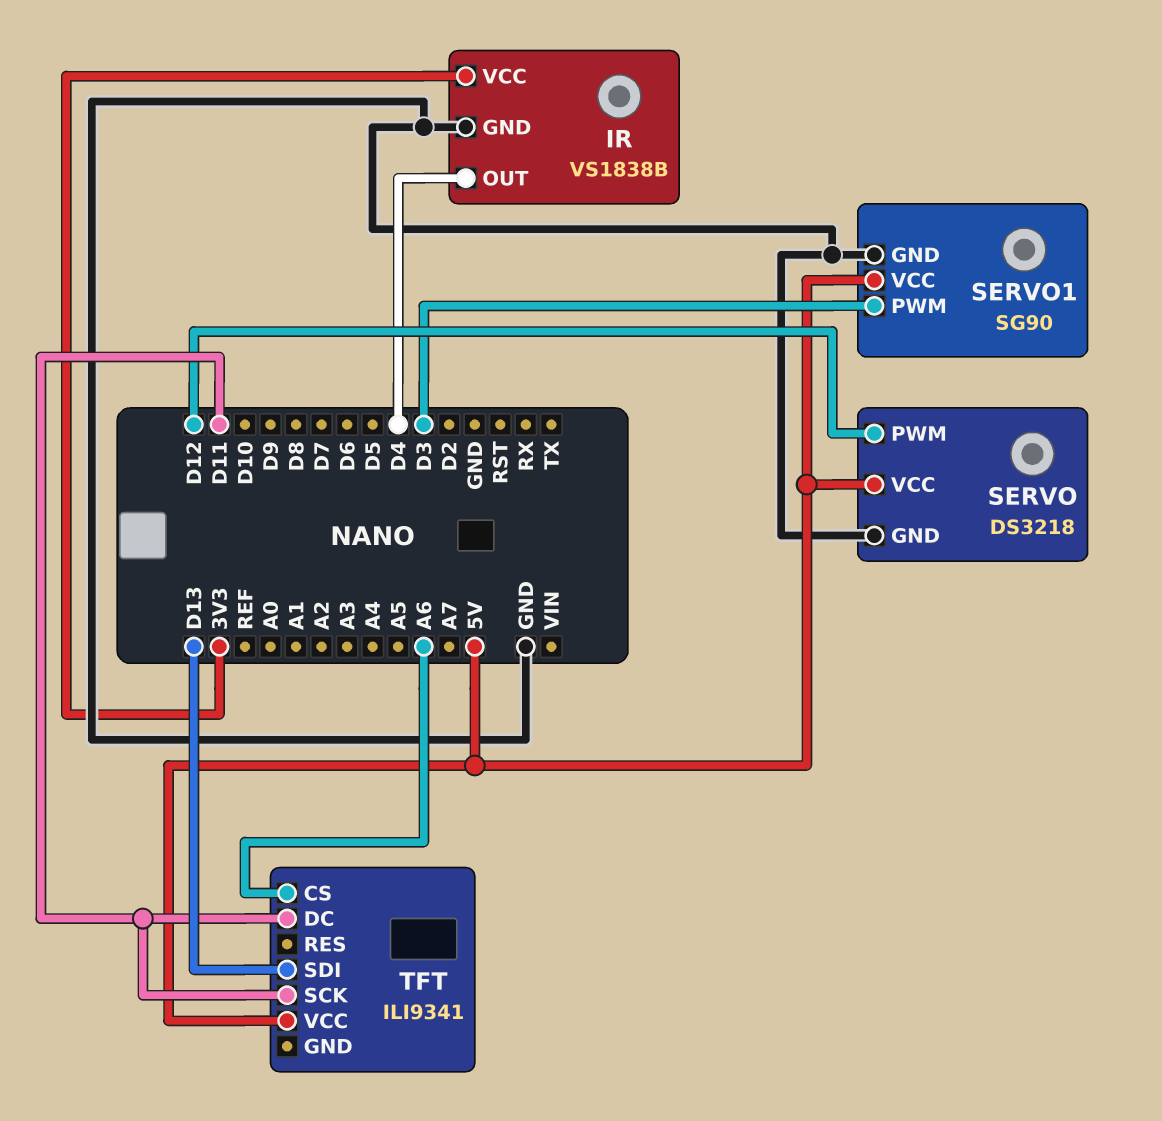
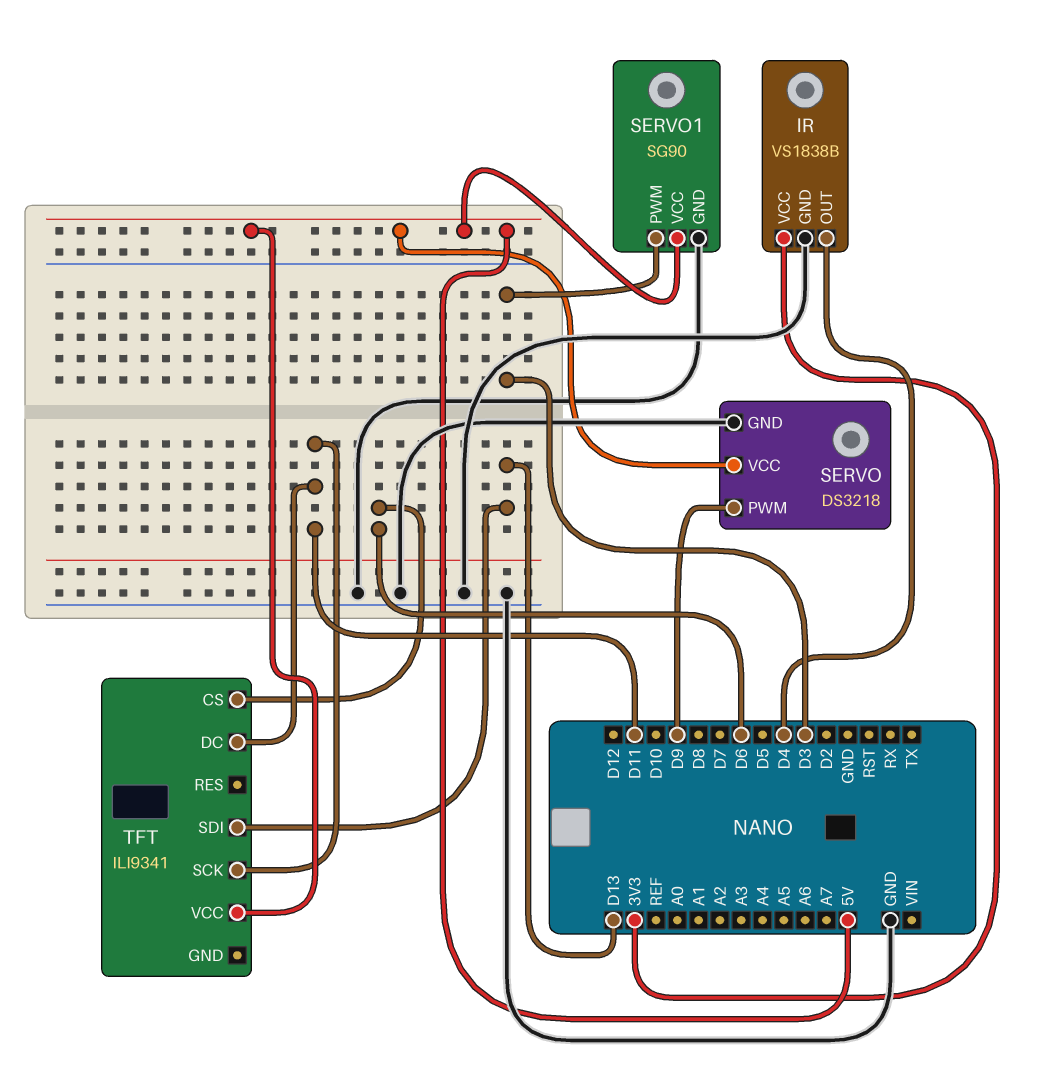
SERVO pin PWM: D12 -> D9
TFT pin CS: A6 -> D6

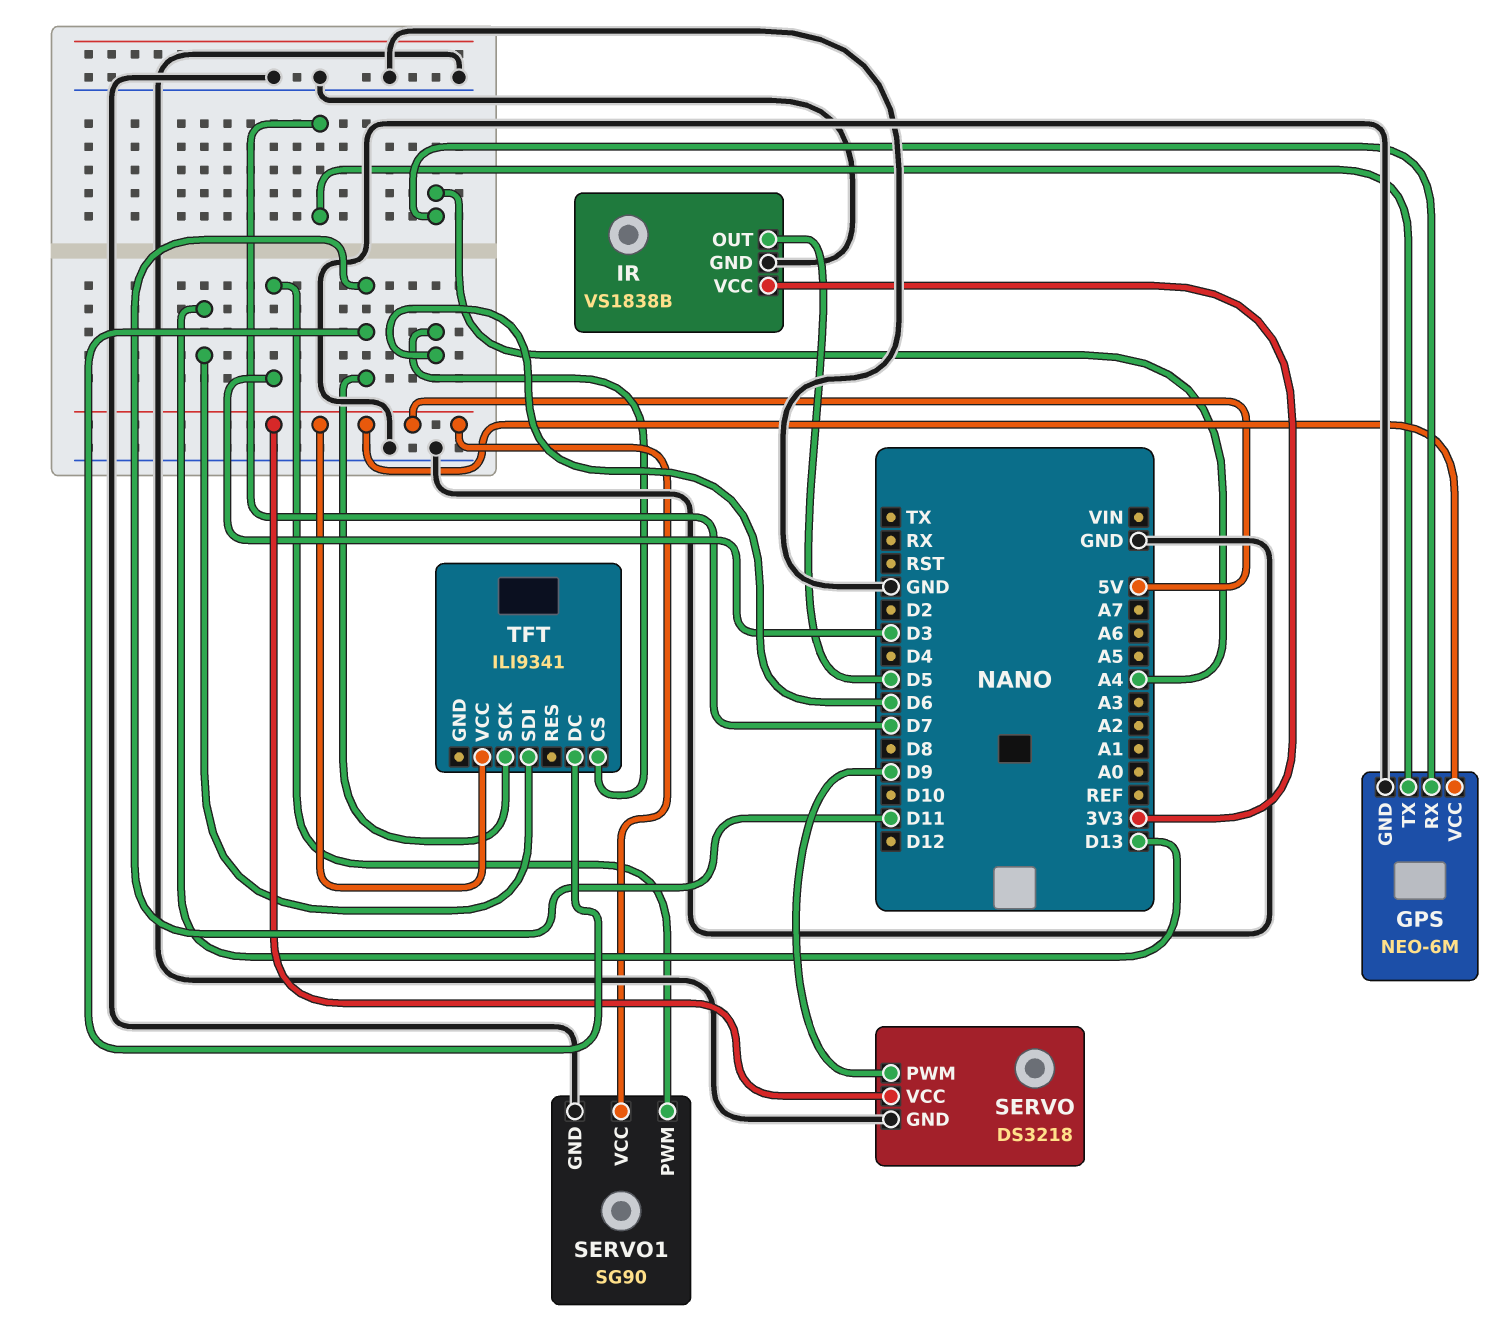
GPS: none -> NEO-6M
GPS pin GND: none -> GND
GPS pin RX: none -> A4
GPS pin TX: none -> D7
GPS pin VCC: none -> 5V
IR pin OUT: D4 -> D5

